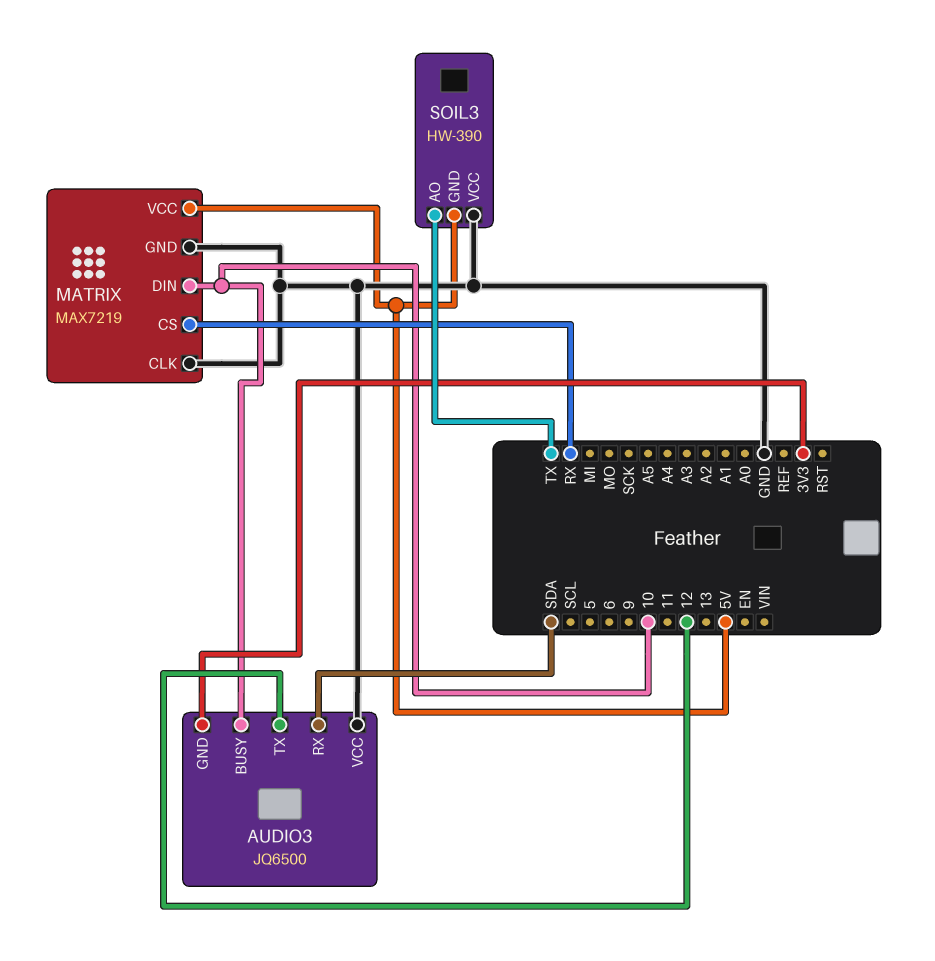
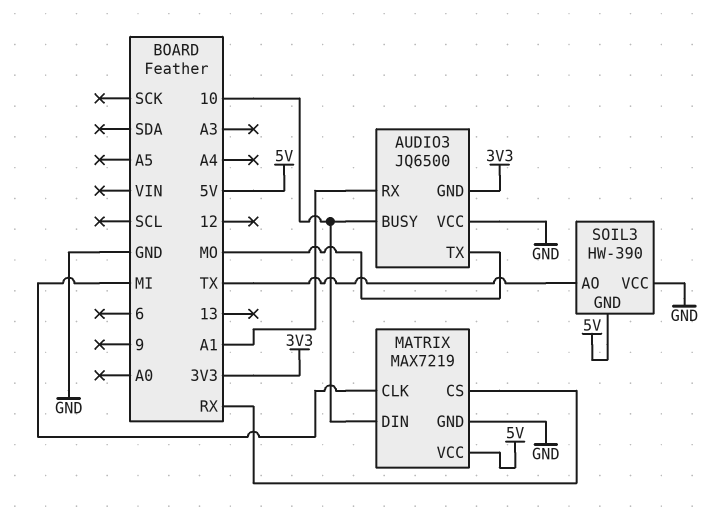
AUDIO3 pin RX: SDA -> A1
AUDIO3 pin TX: 12 -> MO
MATRIX pin CLK: GND -> MI

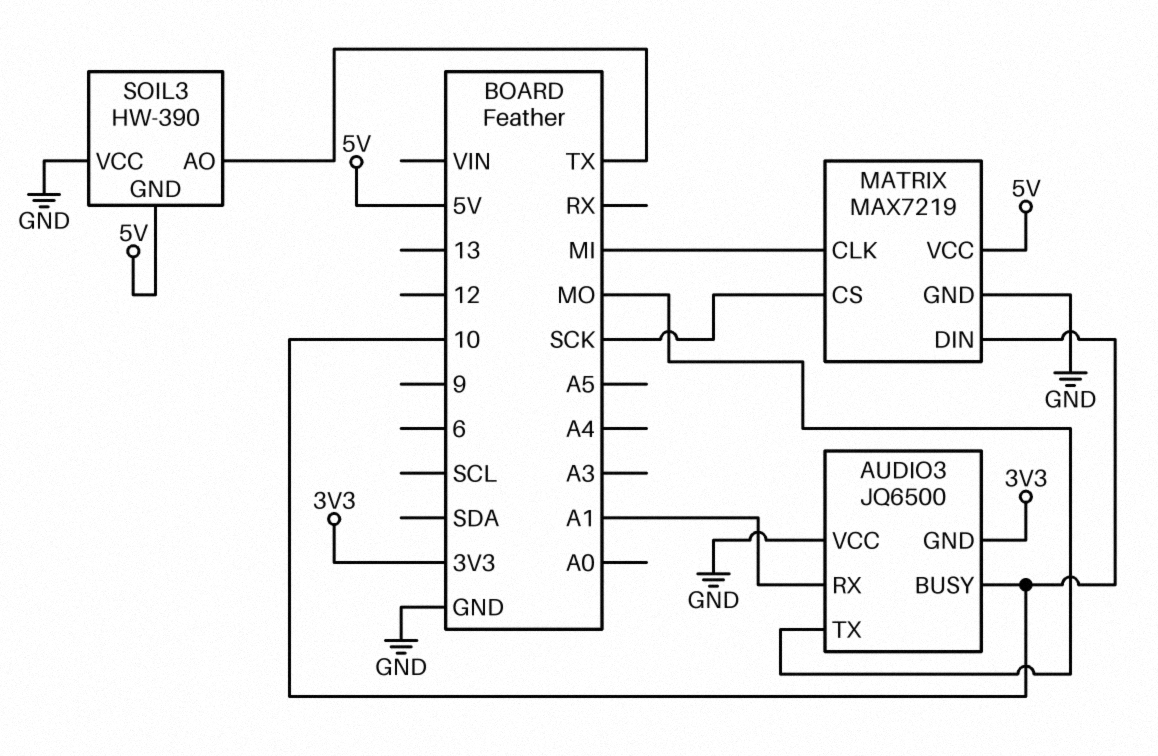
MATRIX pin CS: RX -> SCK

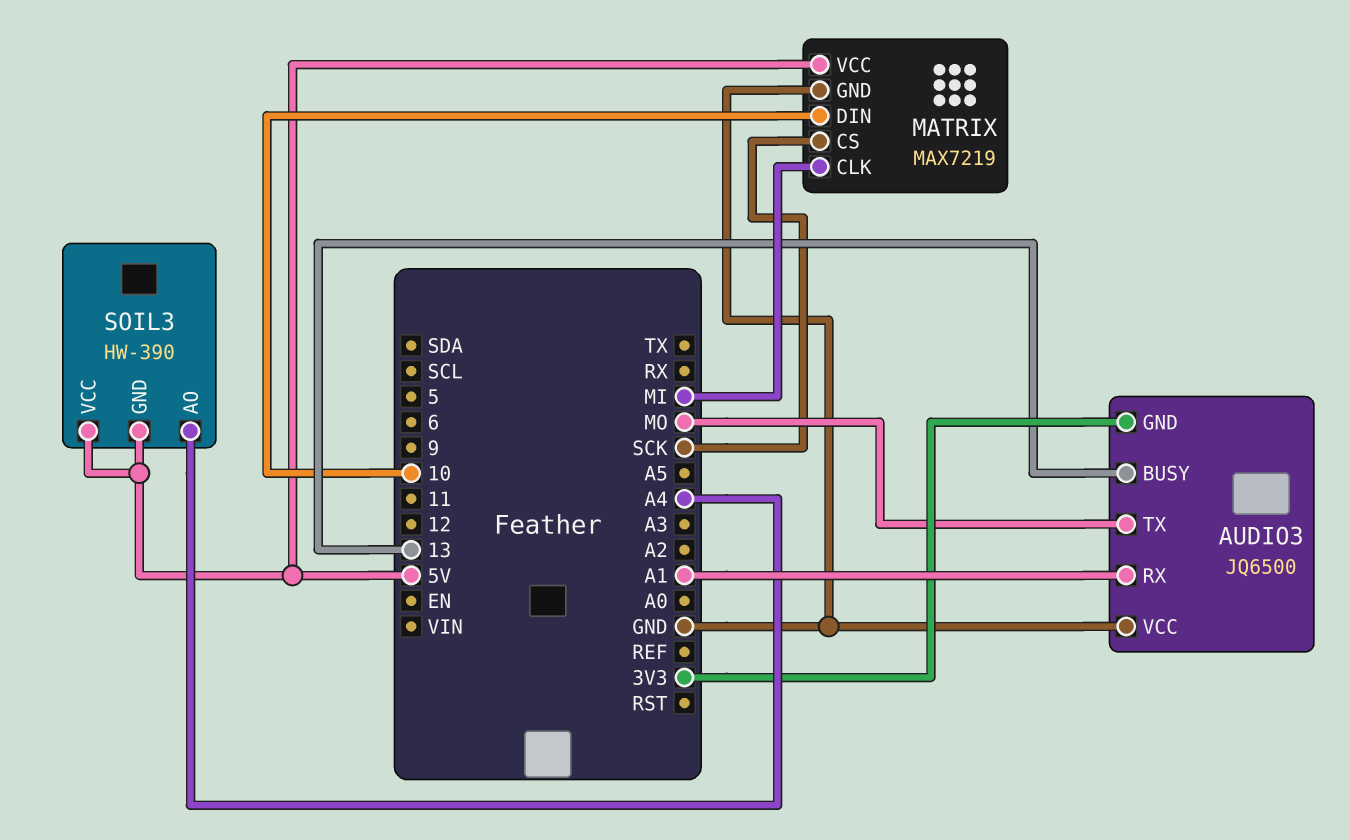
AUDIO3 pin BUSY: 10 -> 13
SOIL3 pin AO: TX -> A4
SOIL3 pin VCC: GND -> 5V

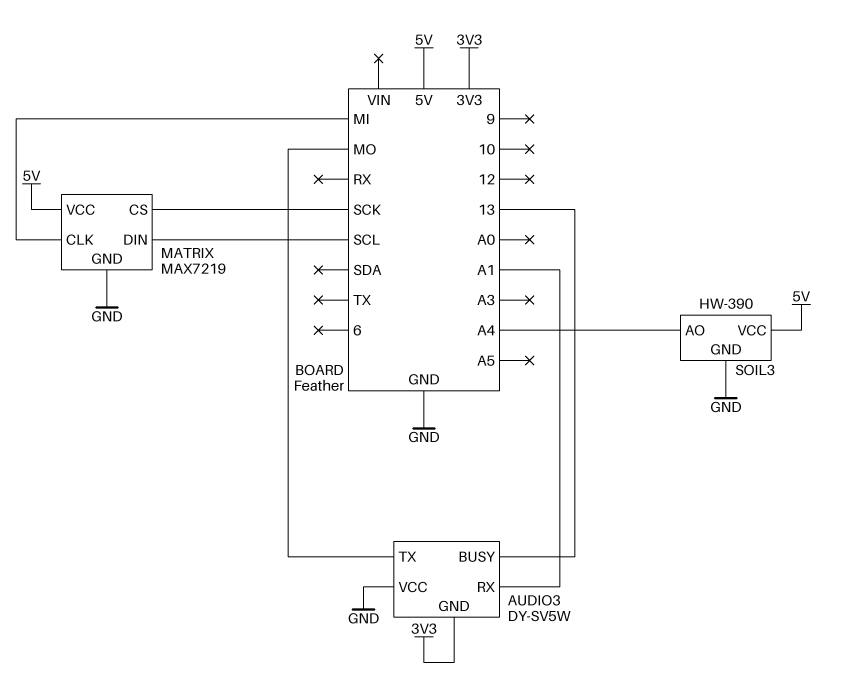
AUDIO3: JQ6500 -> DY-SV5W
MATRIX pin DIN: 10 -> SCL
SOIL3 pin GND: 5V -> GND

